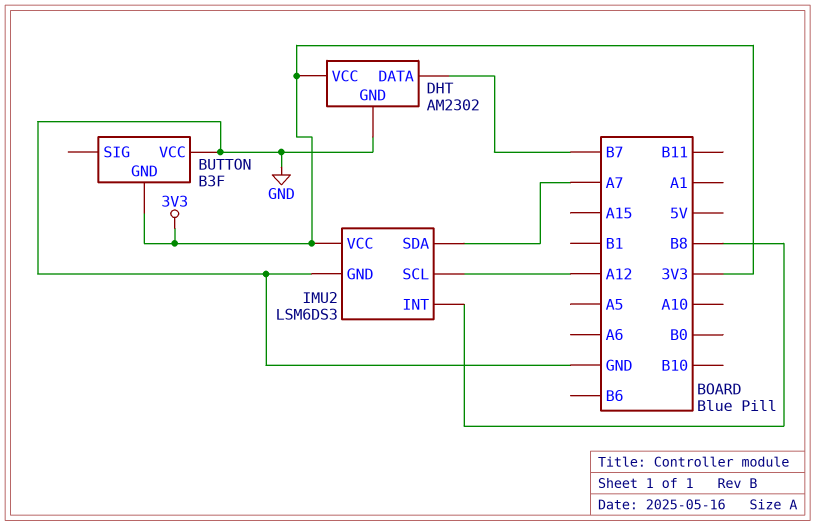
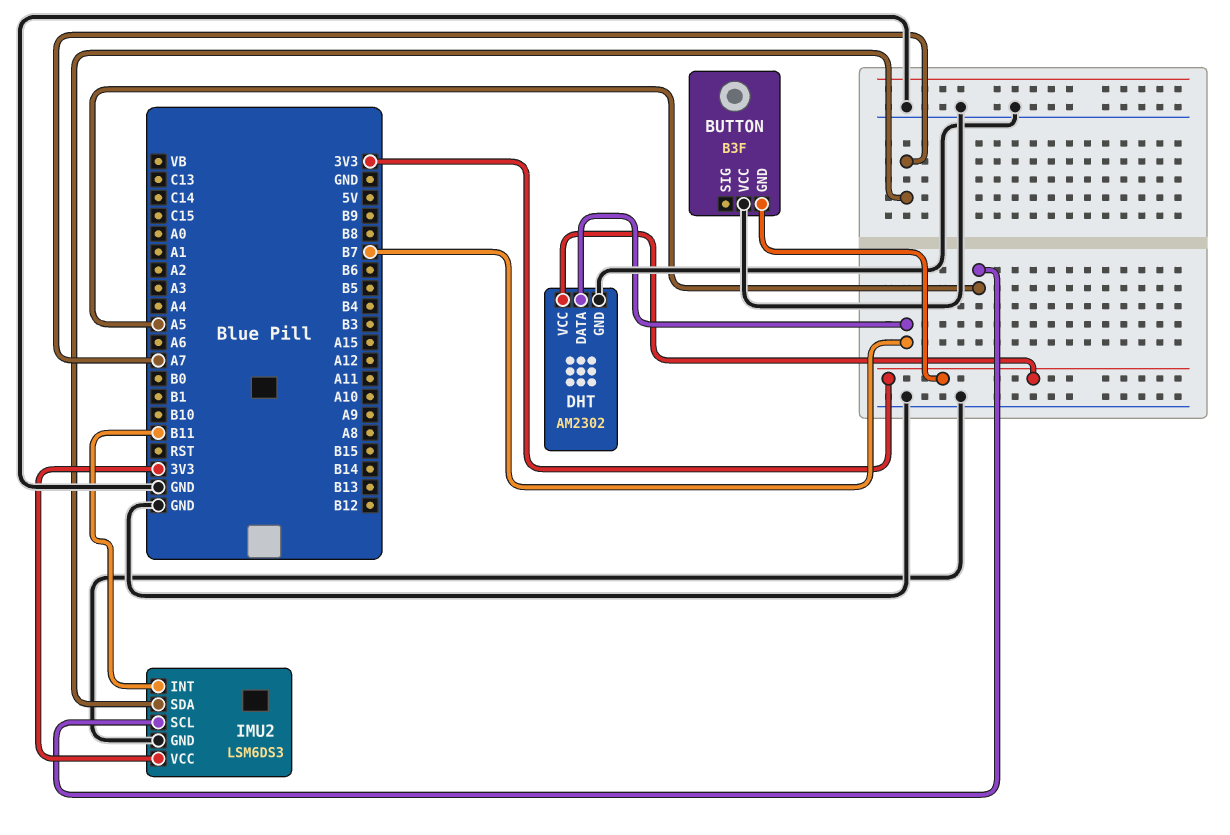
IMU2 pin INT: B8 -> B11
IMU2 pin SCL: A12 -> A5

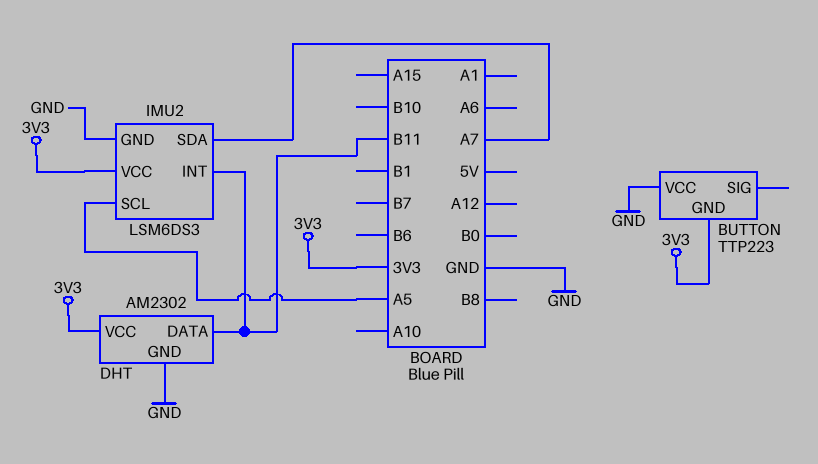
BUTTON: B3F -> TTP223
DHT pin DATA: B7 -> B11

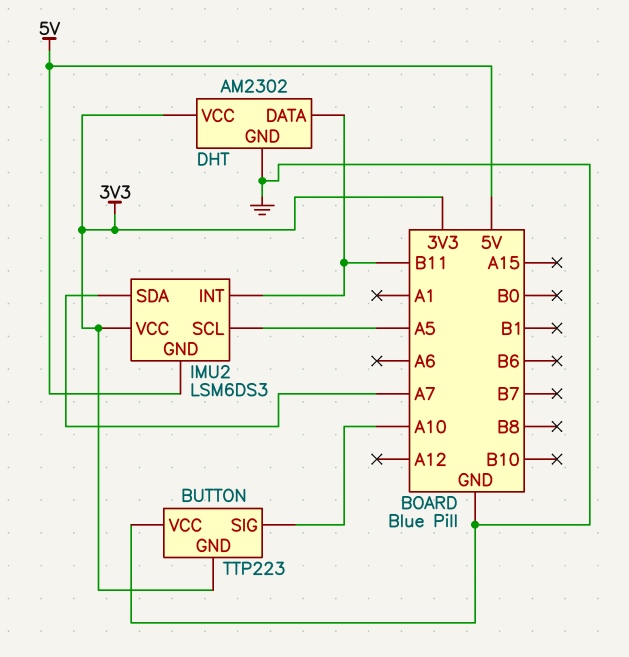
BUTTON pin SIG: none -> A10
IMU2 pin GND: GND -> 5V

